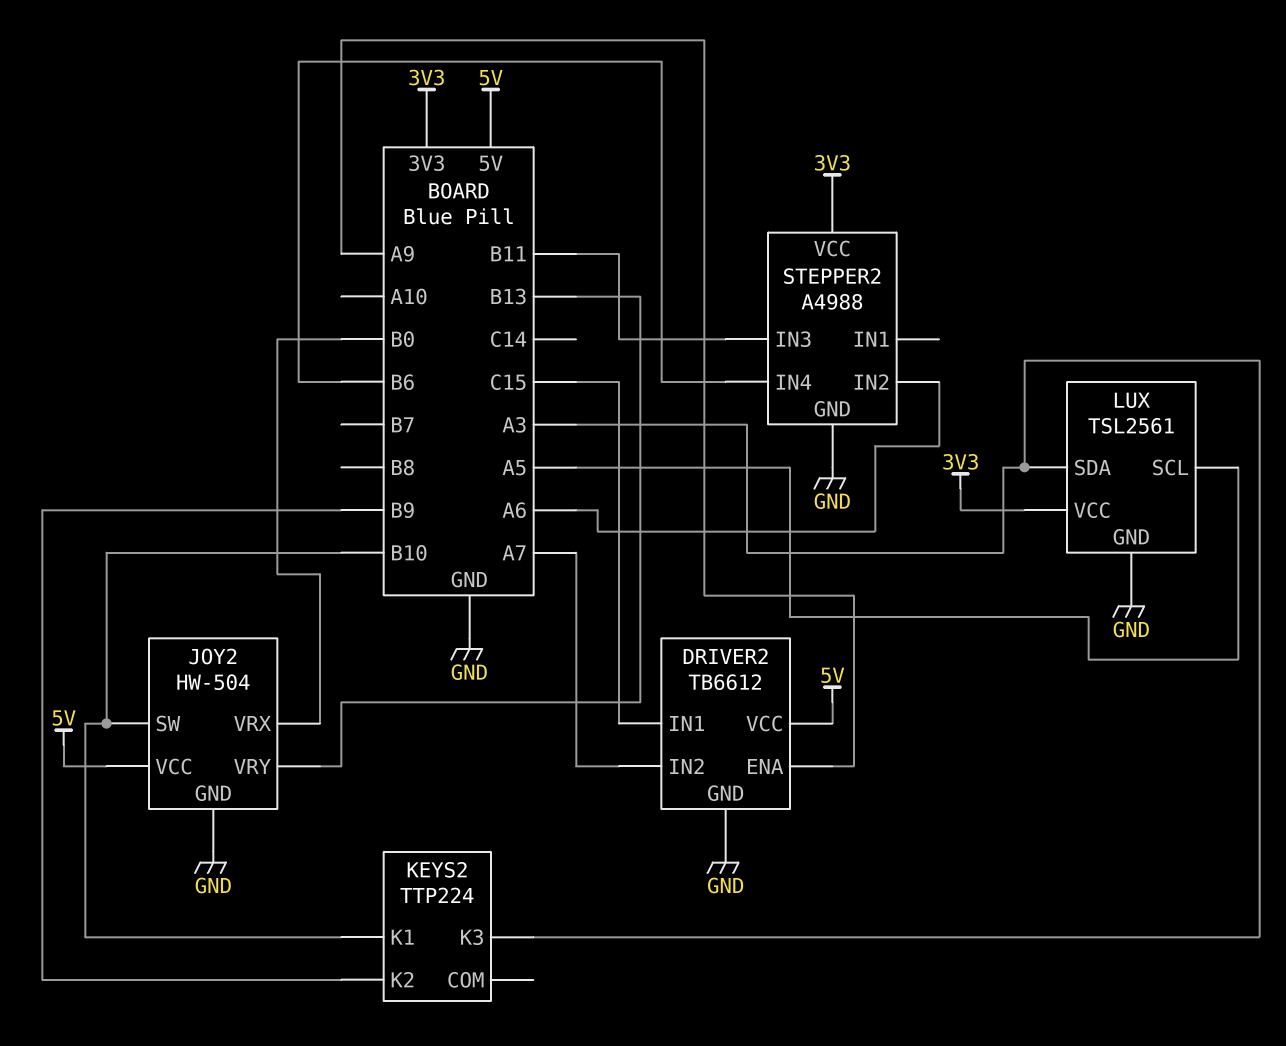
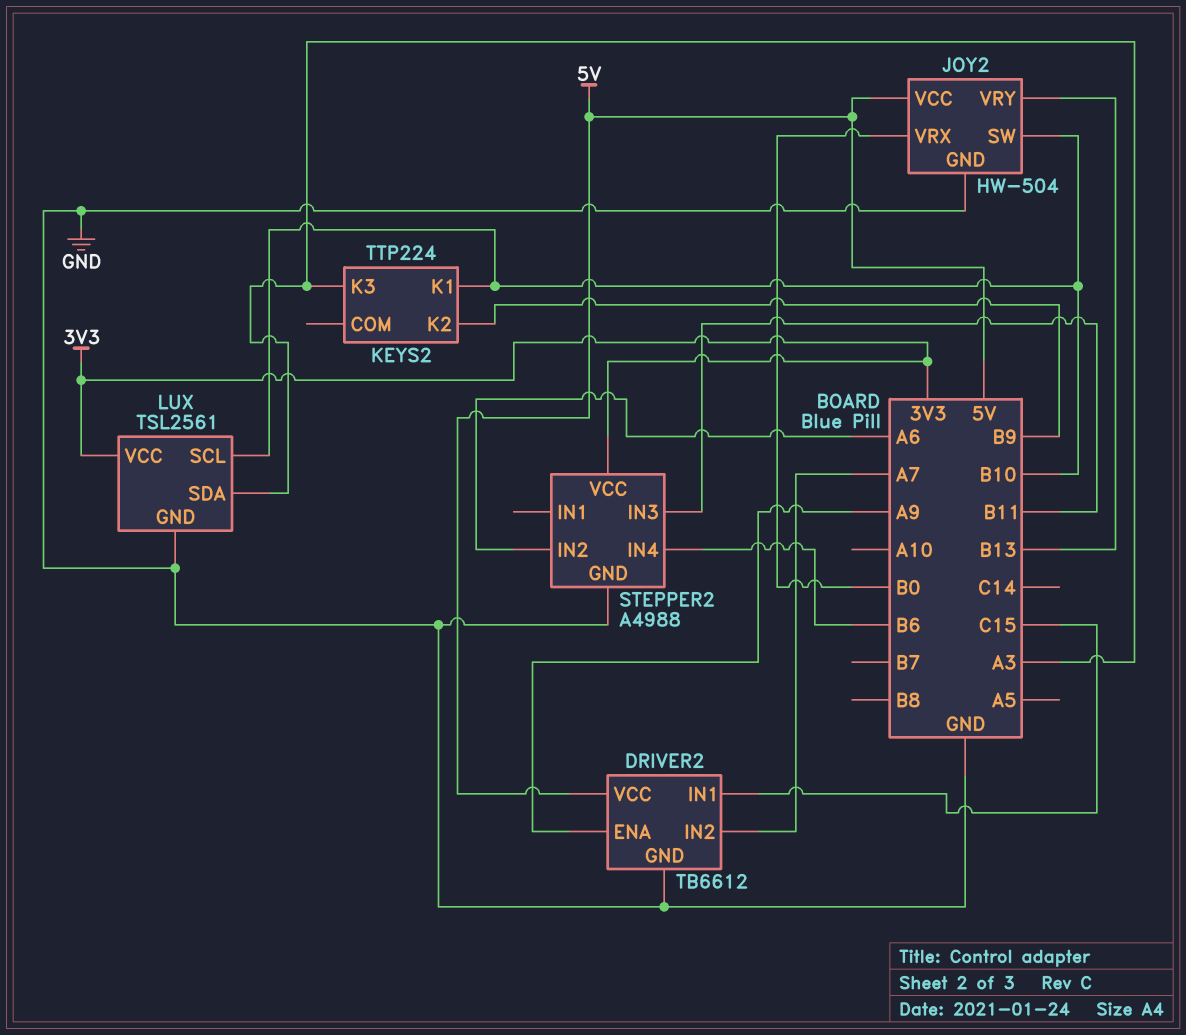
LUX pin SCL: A5 -> B10

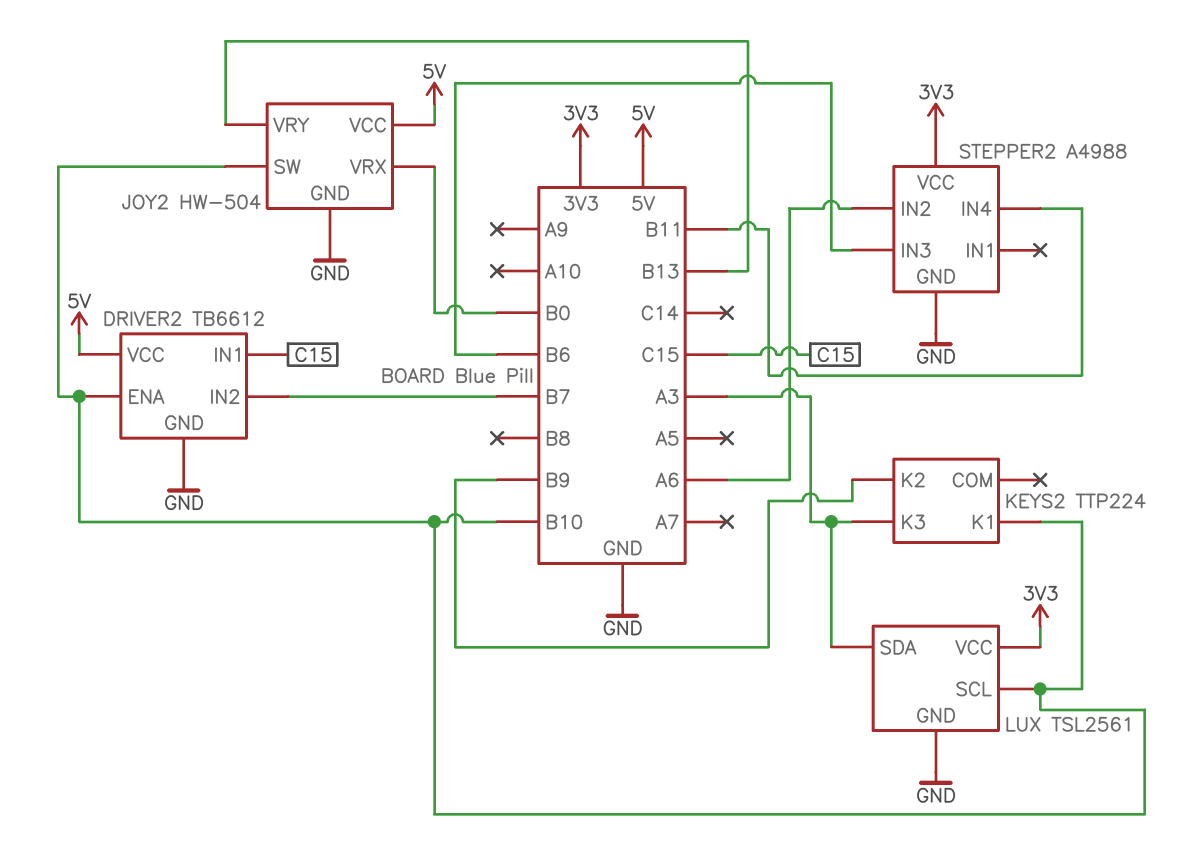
DRIVER2 pin ENA: A9 -> B10
DRIVER2 pin IN2: A7 -> B7
STEPPER2 pin IN3: B11 -> B6
STEPPER2 pin IN4: B6 -> B11

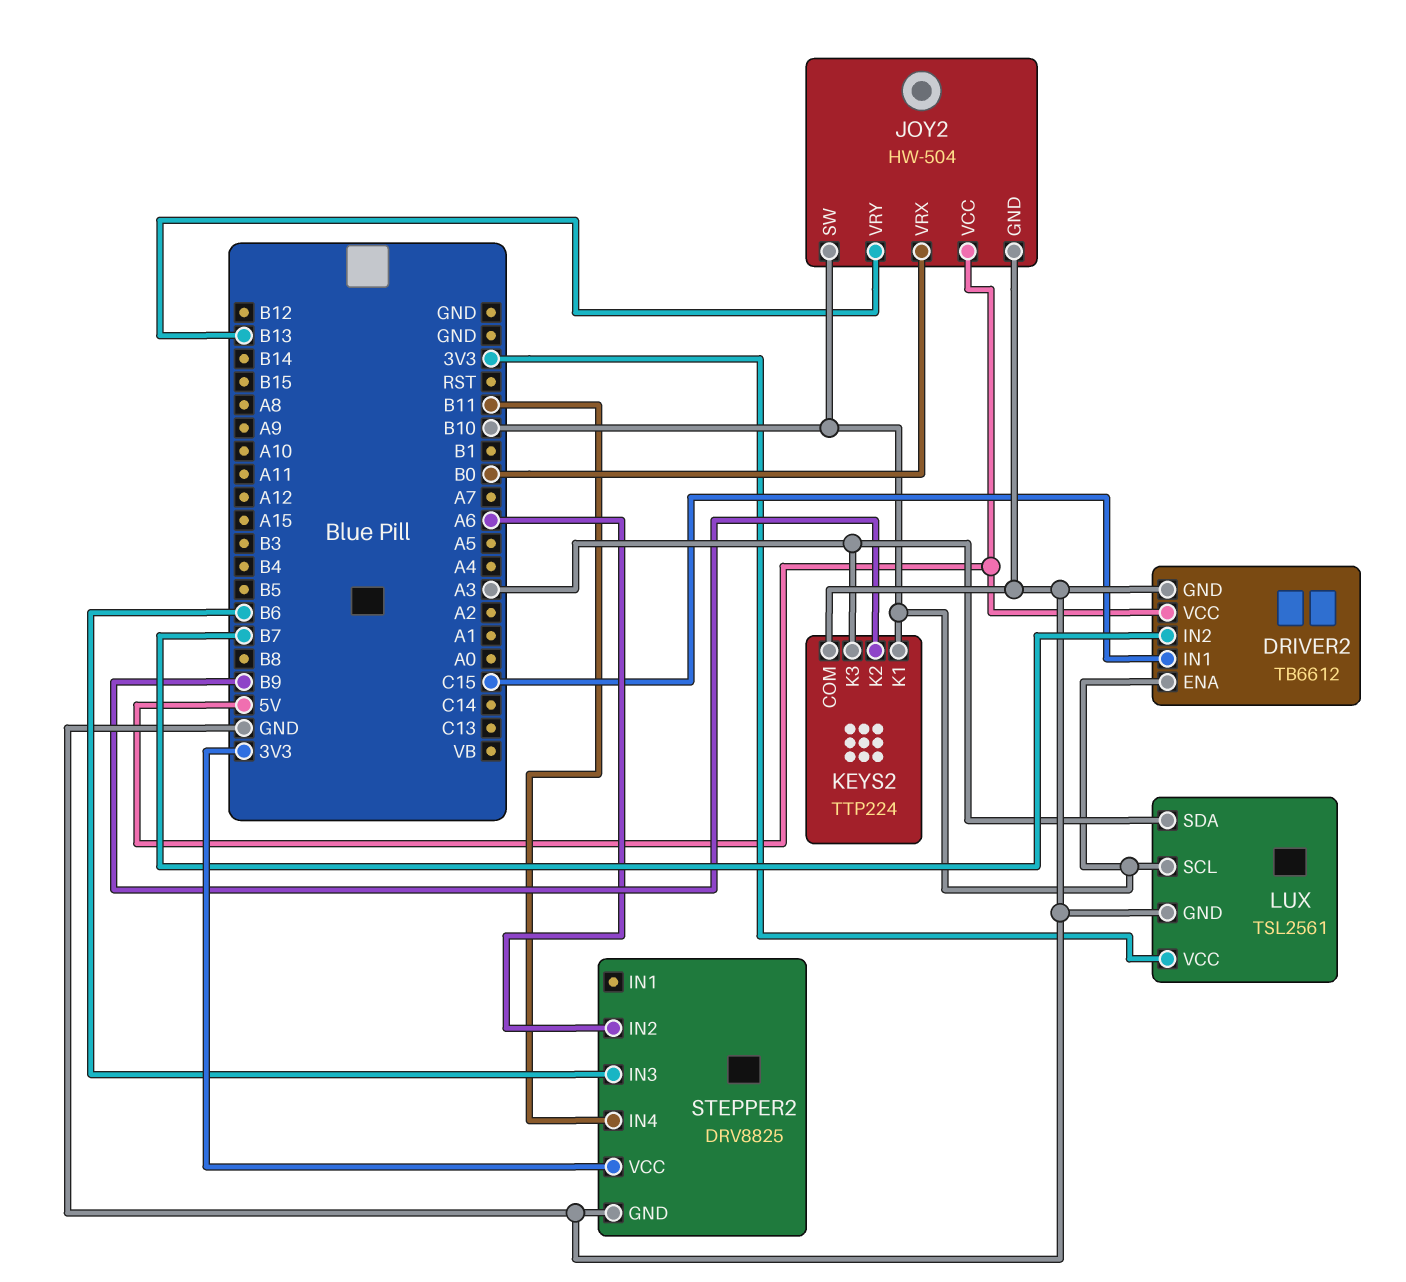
KEYS2 pin COM: none -> GND
STEPPER2: A4988 -> DRV8825

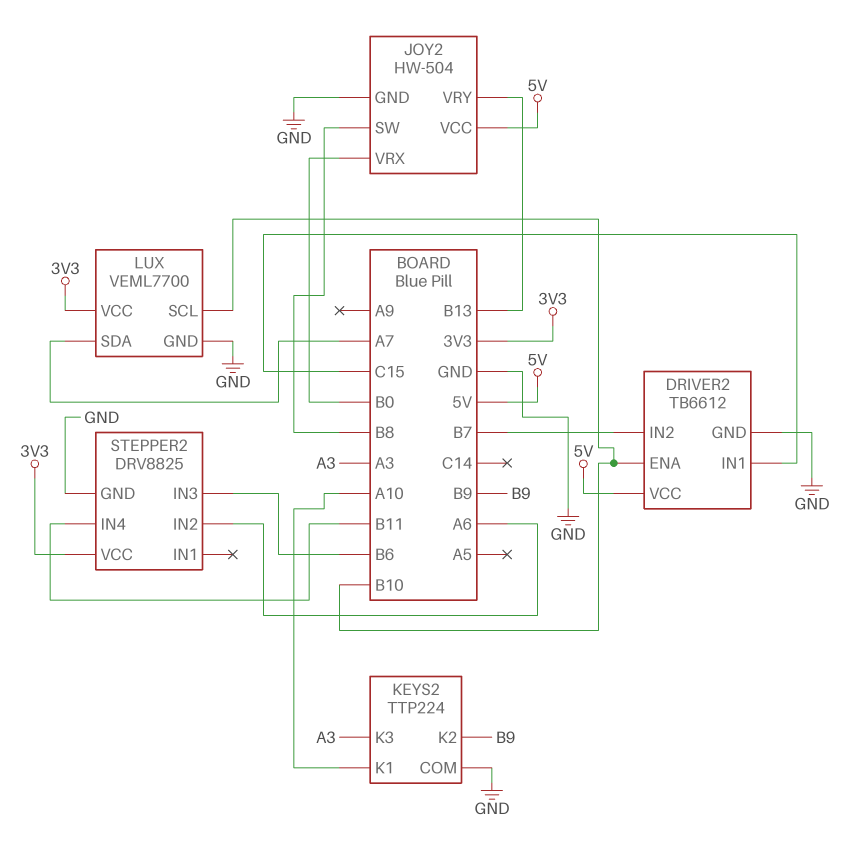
JOY2 pin SW: B10 -> B8
KEYS2 pin K1: B10 -> A10
LUX: TSL2561 -> VEML7700
LUX pin SDA: A3 -> A7

